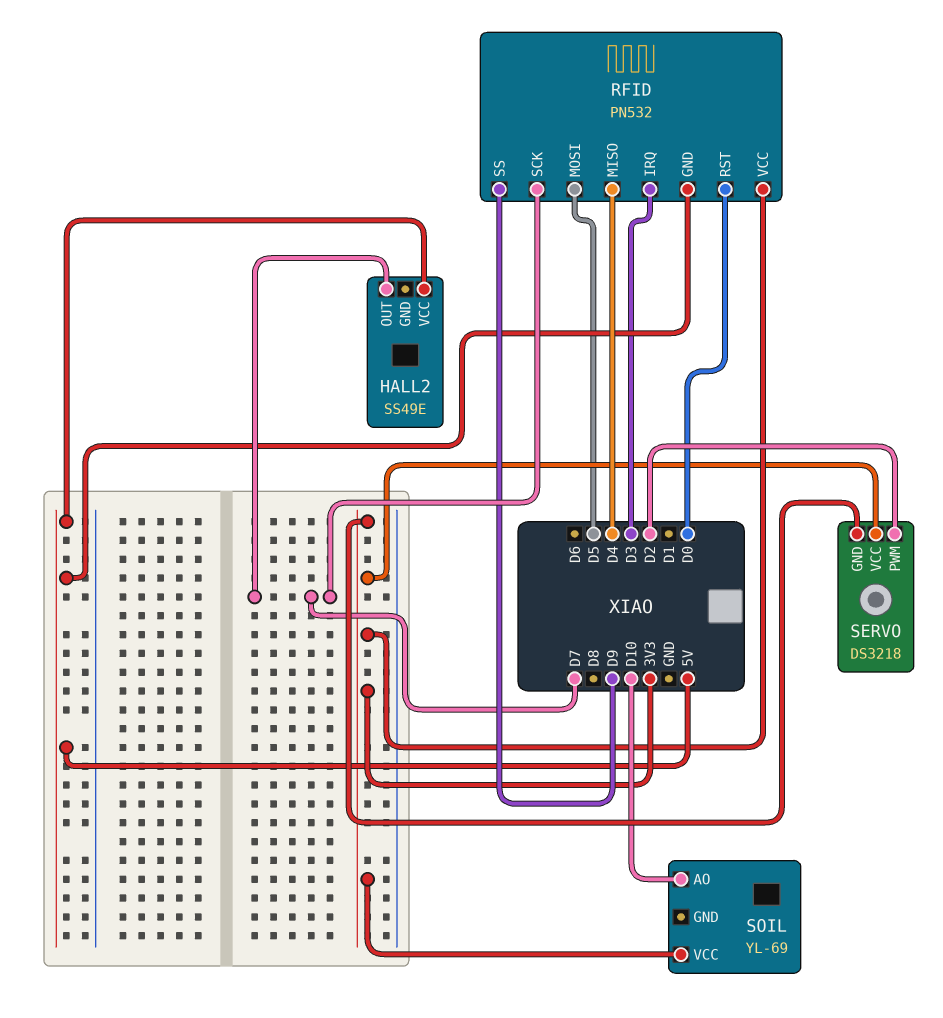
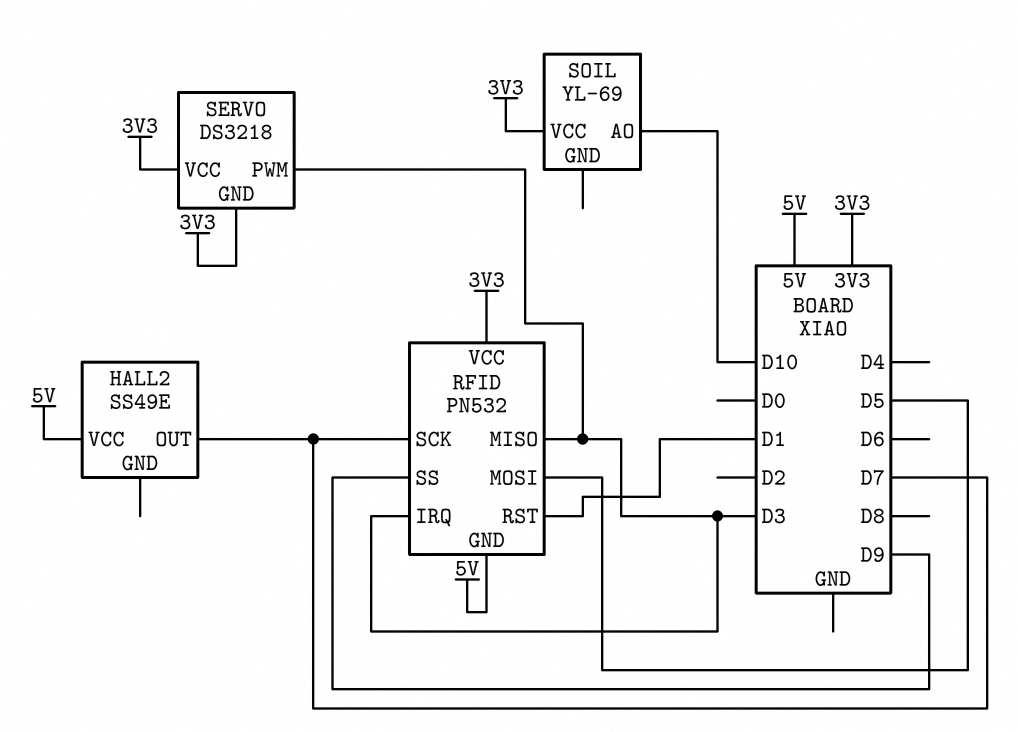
RFID pin MISO: D4 -> D3
RFID pin RST: D0 -> D1
SERVO pin PWM: D2 -> D3

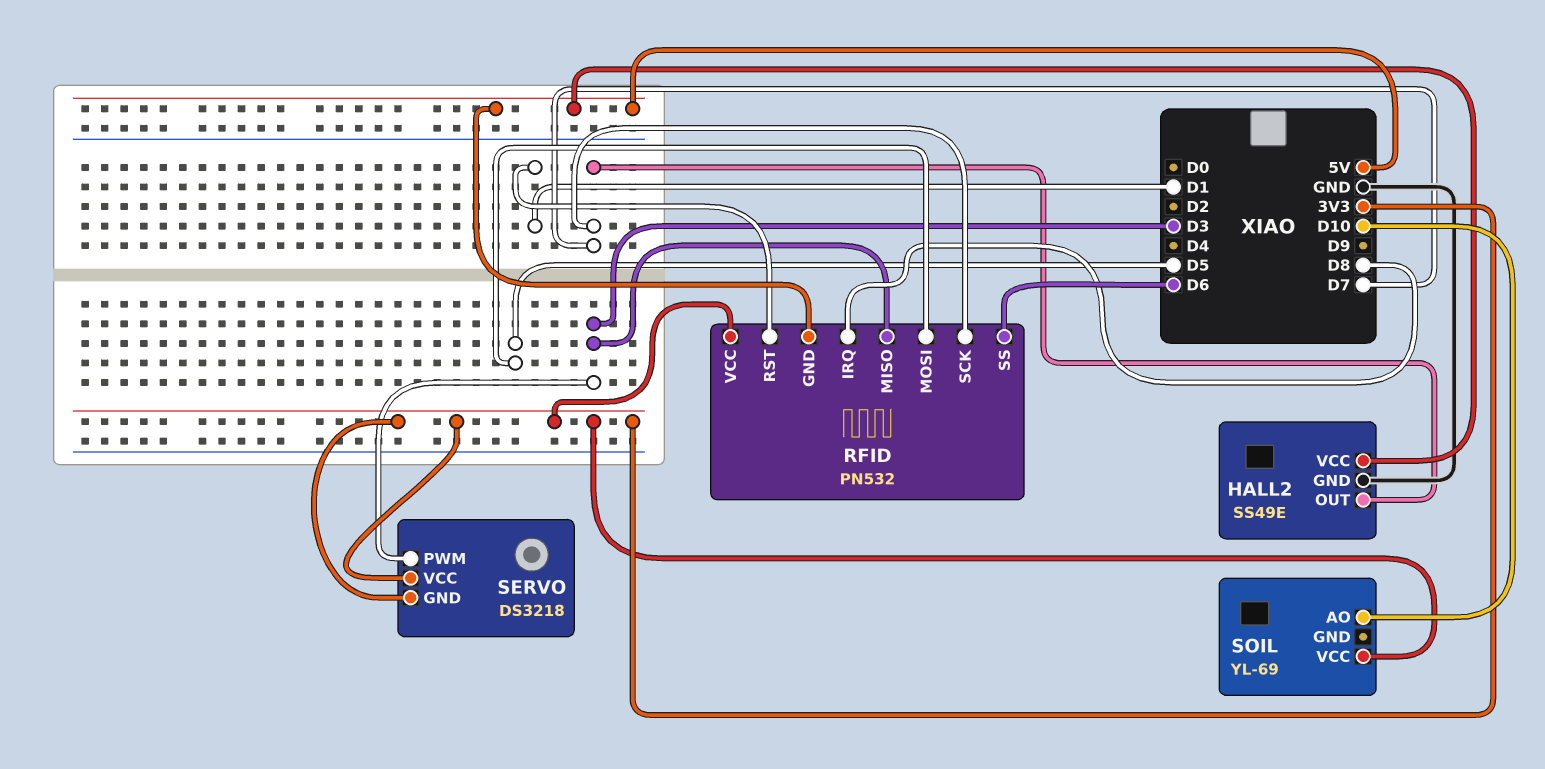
HALL2 pin GND: none -> GND
RFID pin IRQ: D3 -> D8
RFID pin SS: D9 -> D6

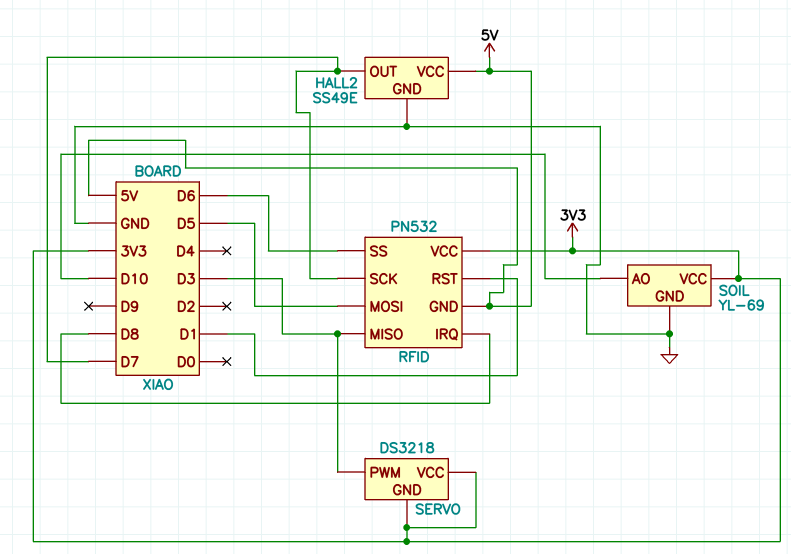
SOIL pin GND: none -> GND

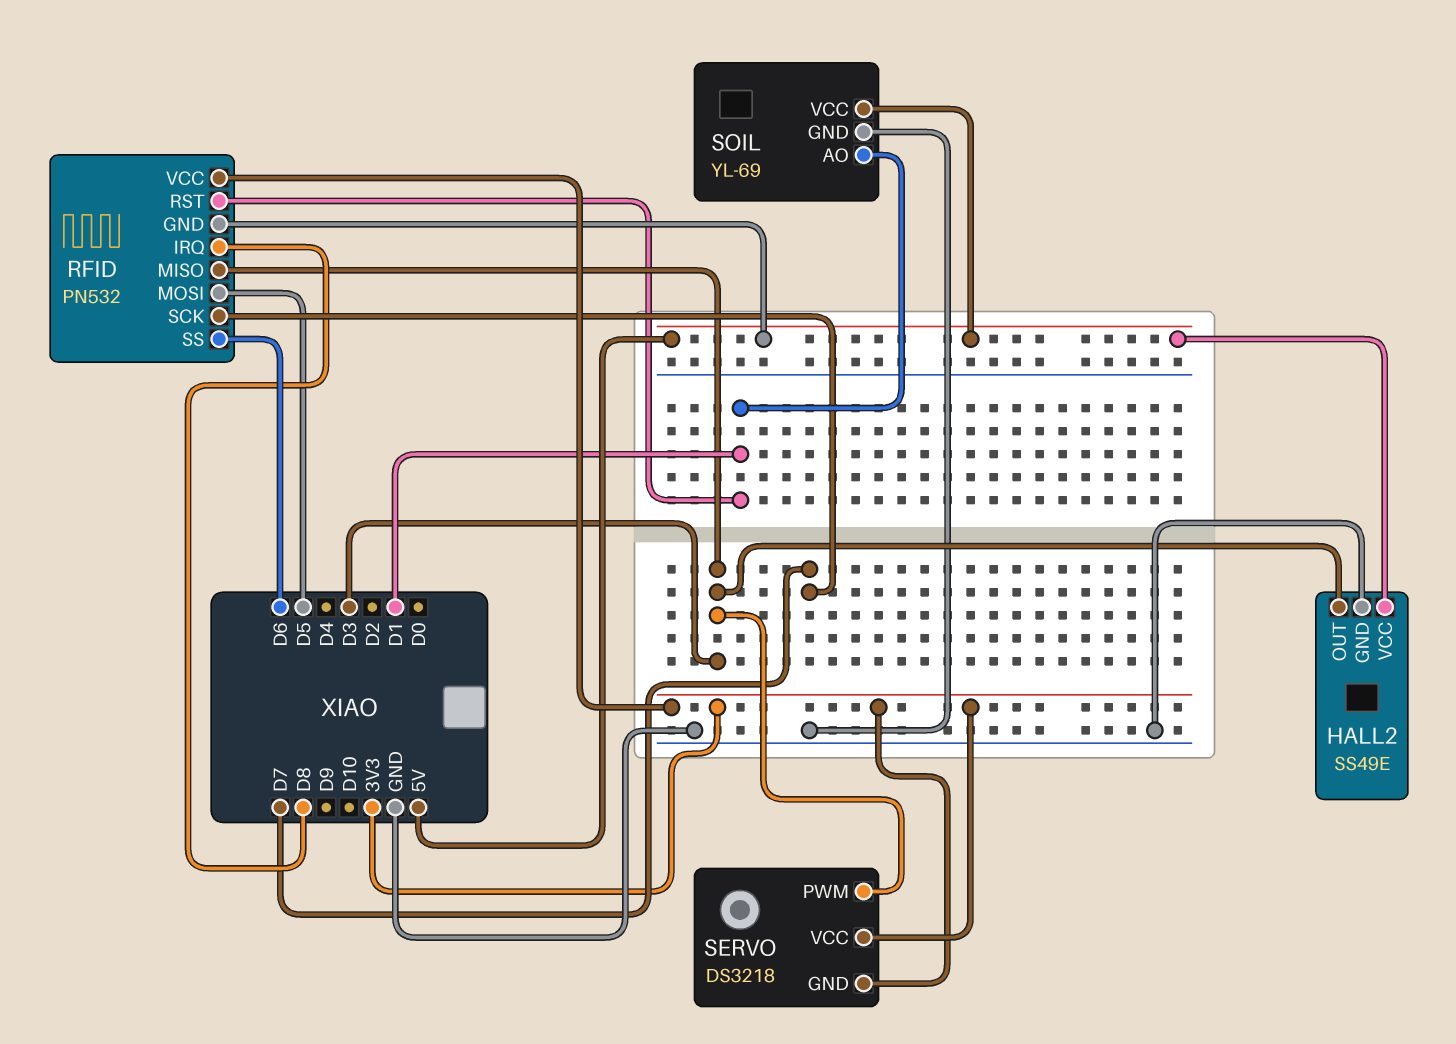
HALL2 pin OUT: D7 -> D3
SOIL pin AO: D10 -> D1
SOIL pin VCC: 3V3 -> 5V

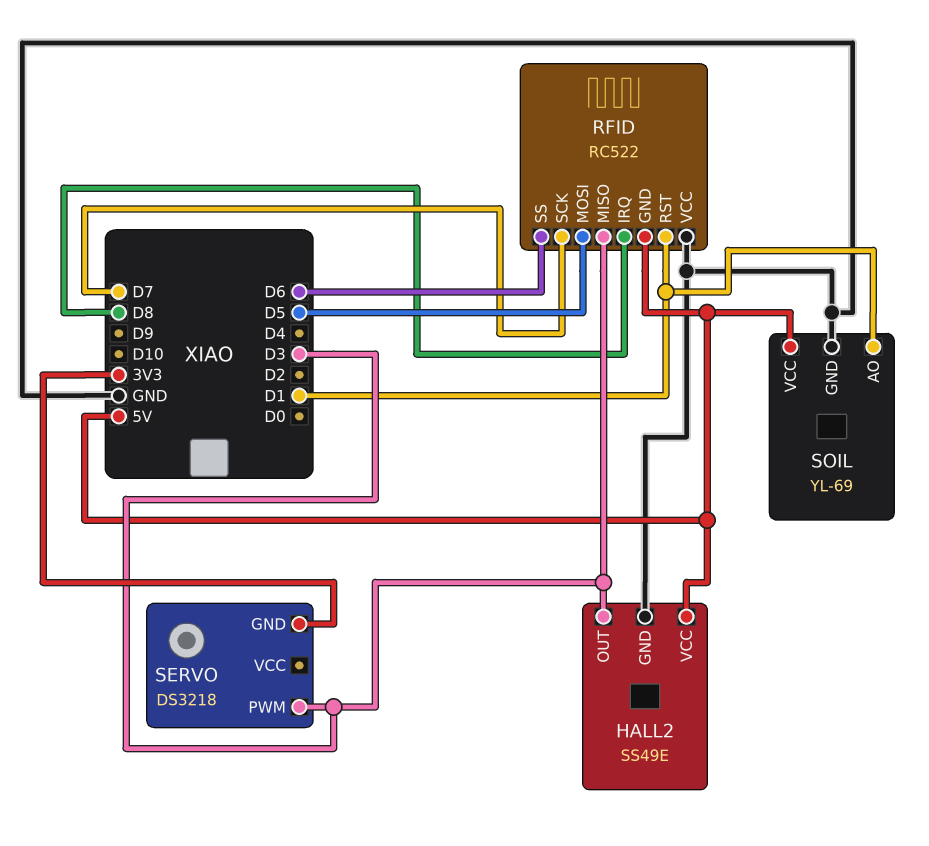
RFID: PN532 -> RC522
RFID pin VCC: 3V3 -> GND
SERVO pin VCC: 3V3 -> none

